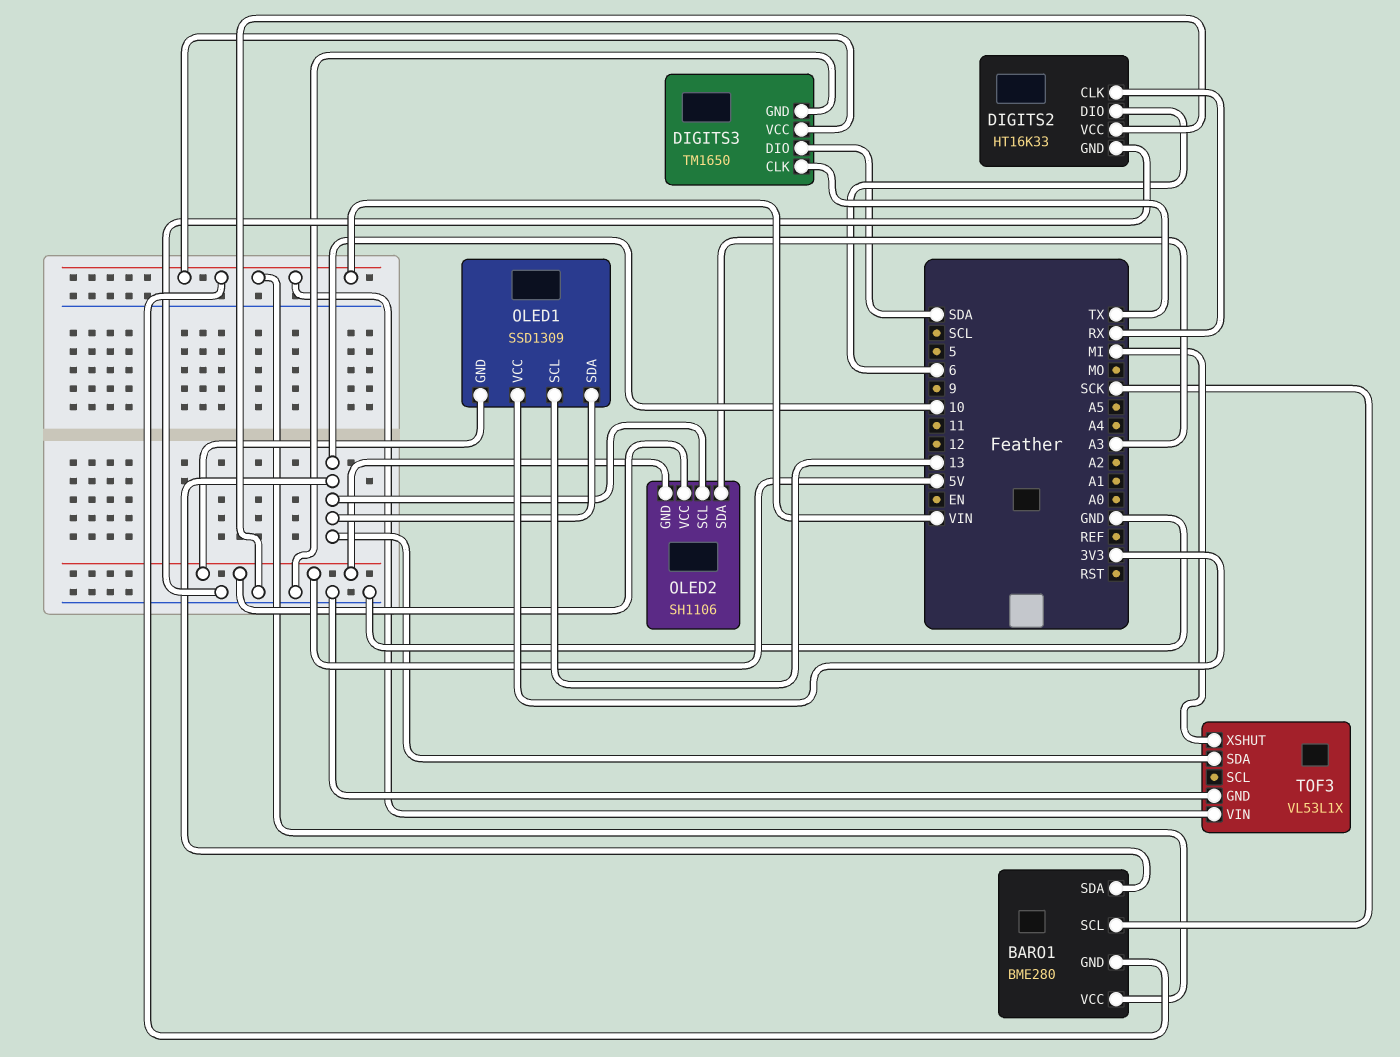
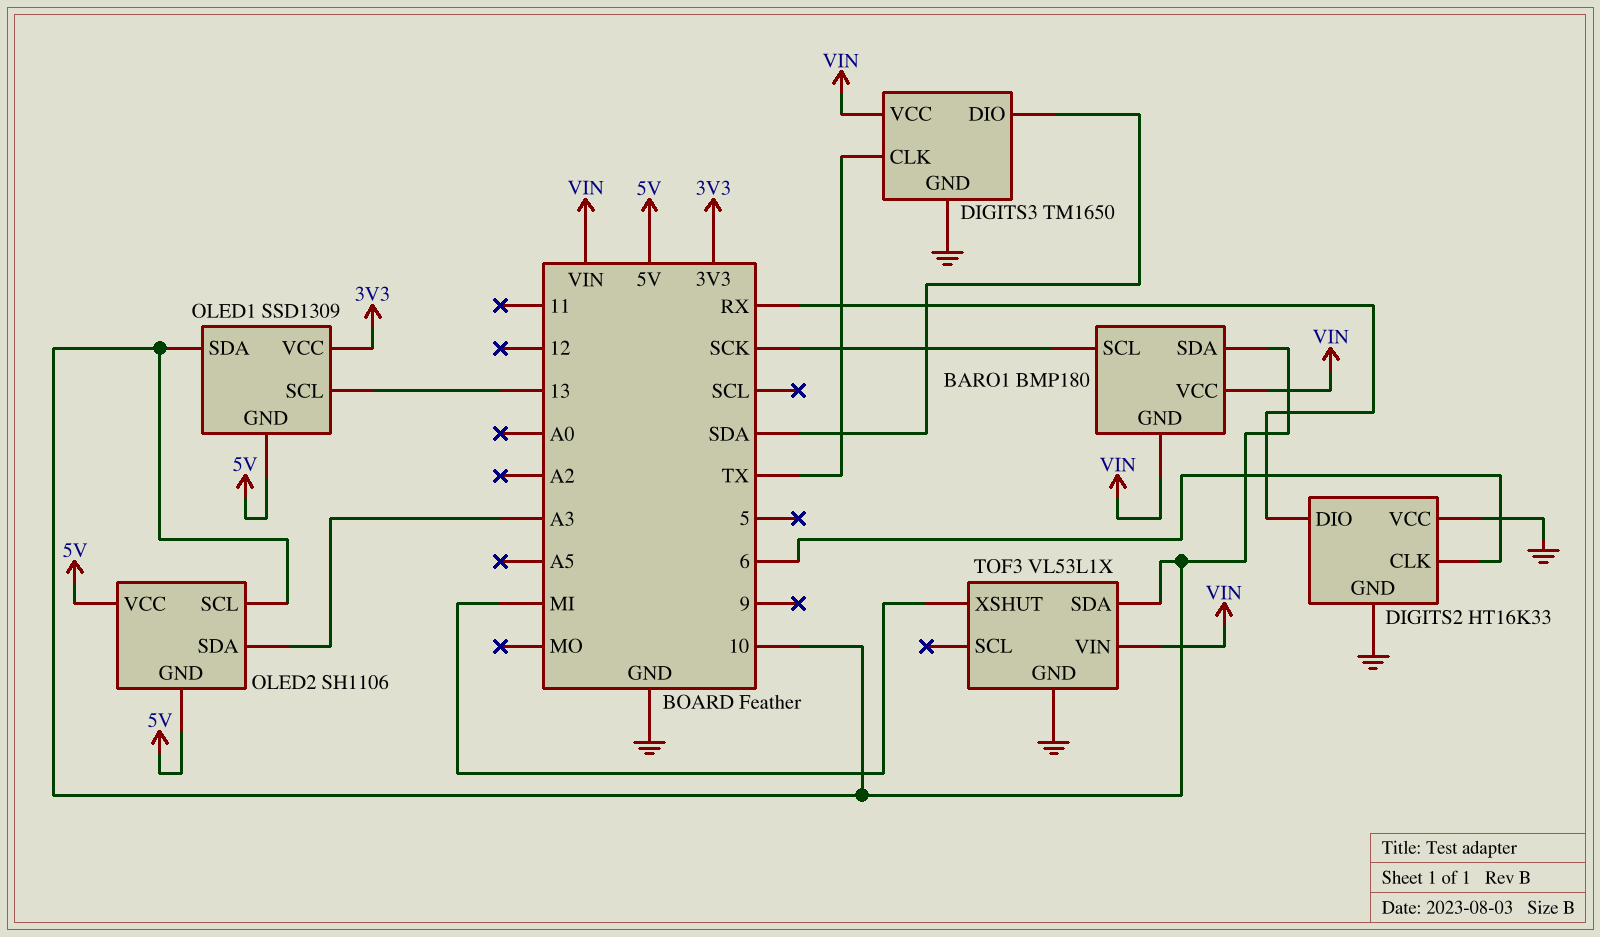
BARO1: BME280 -> BMP180
DIGITS2 pin CLK: RX -> 6
DIGITS2 pin DIO: 6 -> RX

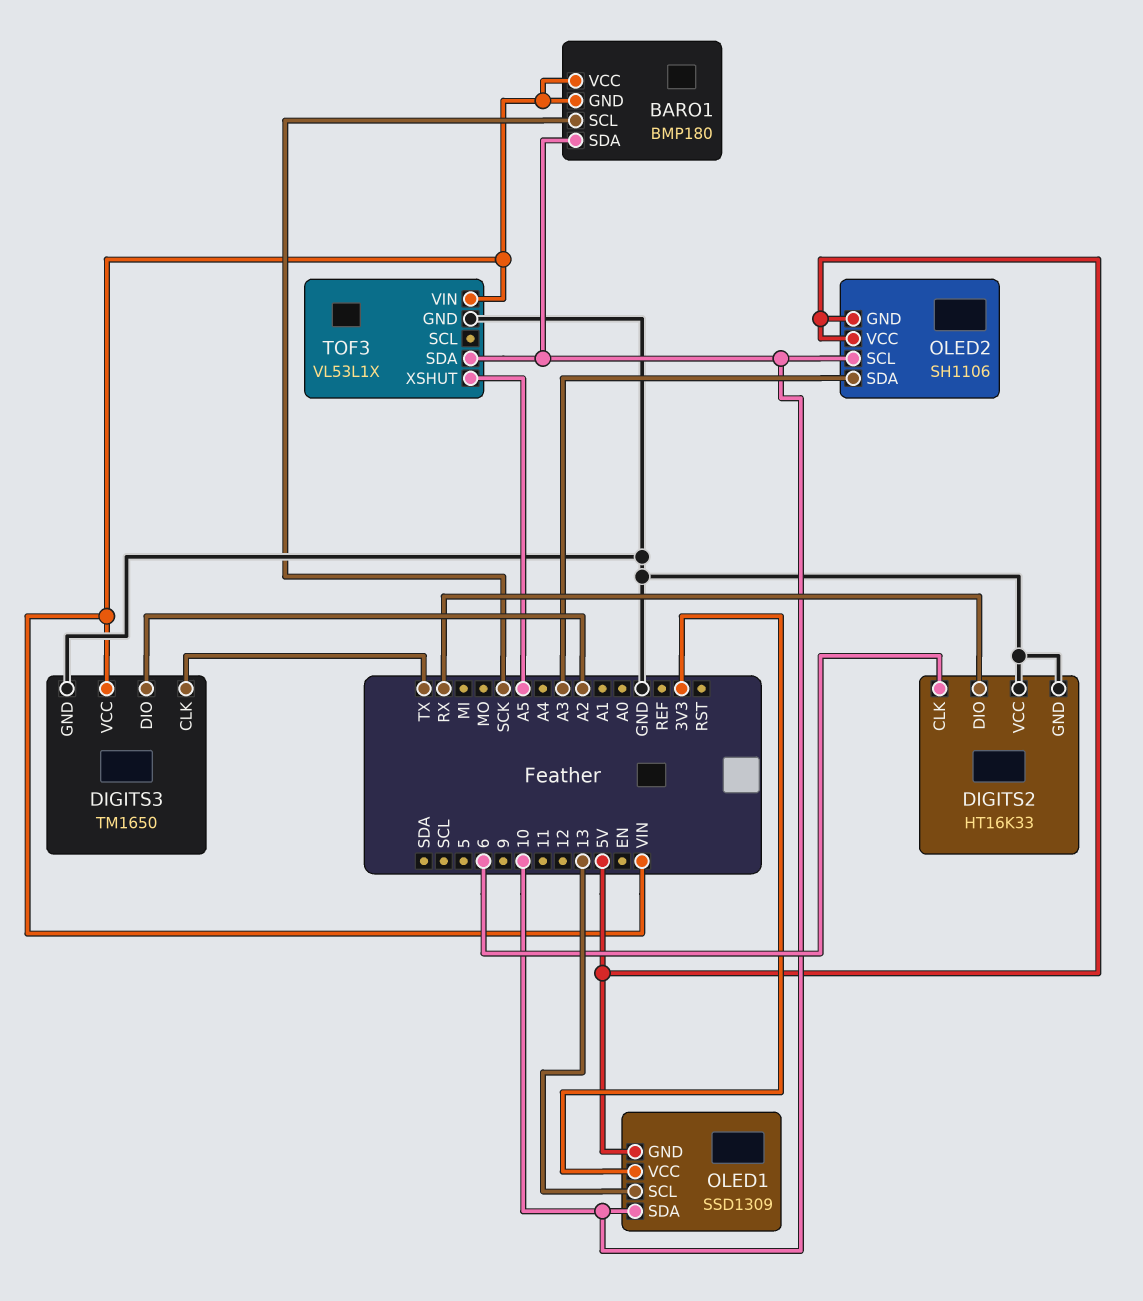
DIGITS3 pin DIO: SDA -> A2
TOF3 pin XSHUT: MI -> A5

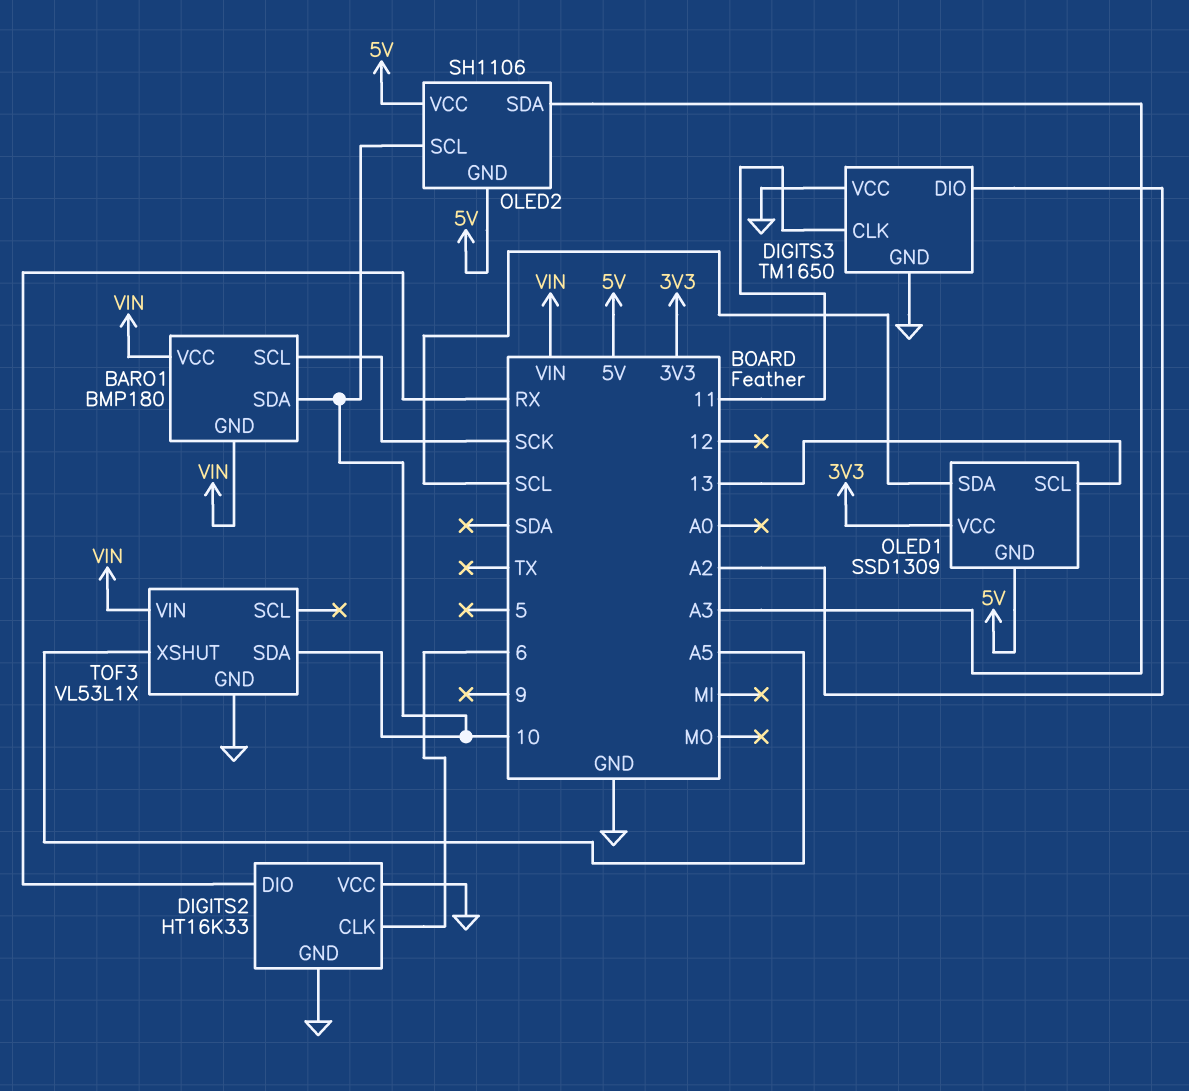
DIGITS3 pin CLK: TX -> 11
DIGITS3 pin VCC: VIN -> GND
OLED1 pin SDA: 10 -> SCL

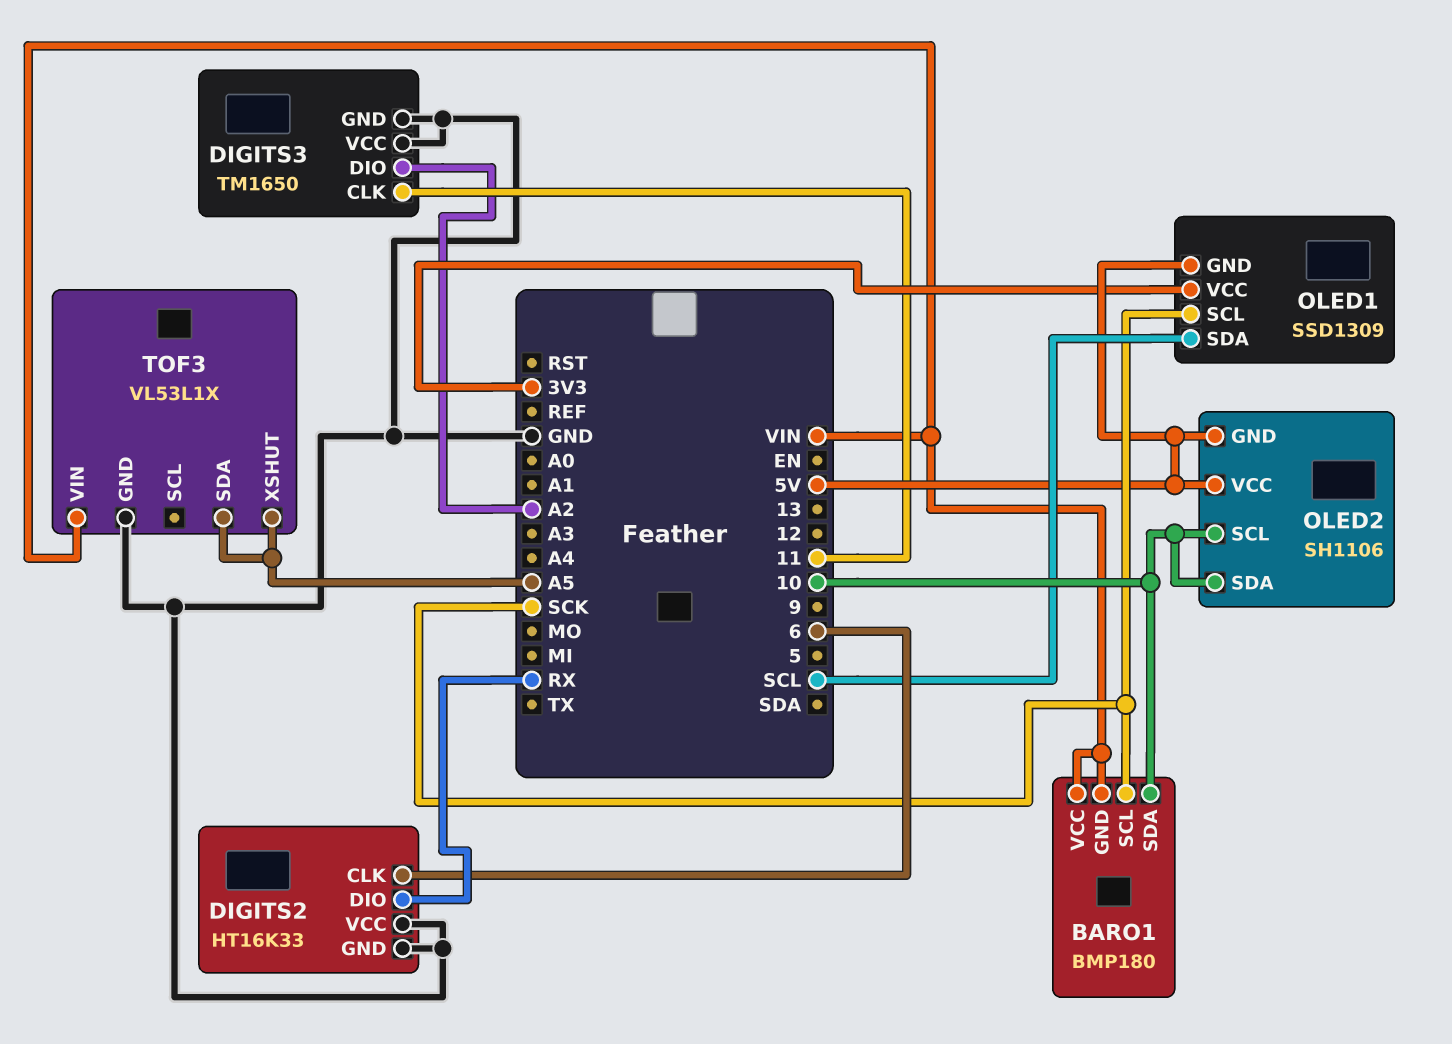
OLED1 pin SCL: 13 -> SCK
OLED2 pin SDA: A3 -> 10
TOF3 pin SDA: 10 -> A5

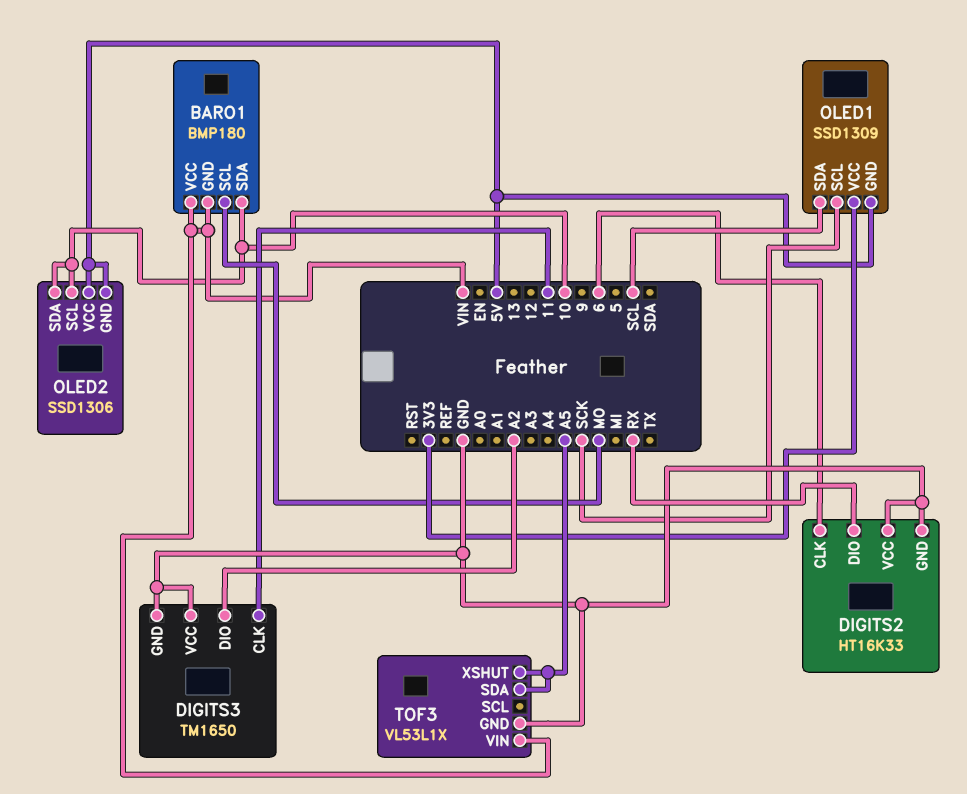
BARO1 pin SCL: SCK -> MO
OLED2: SH1106 -> SSD1306

